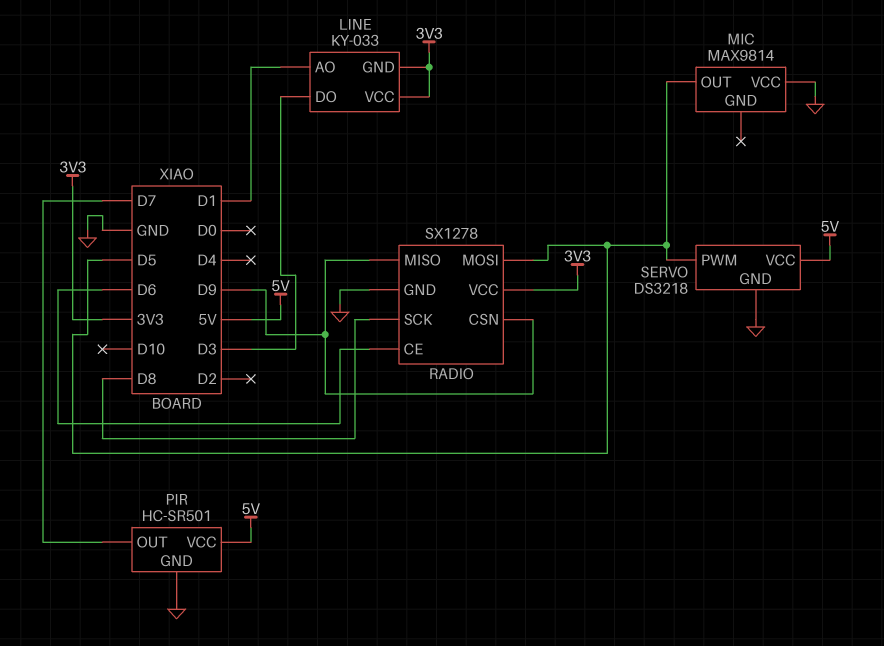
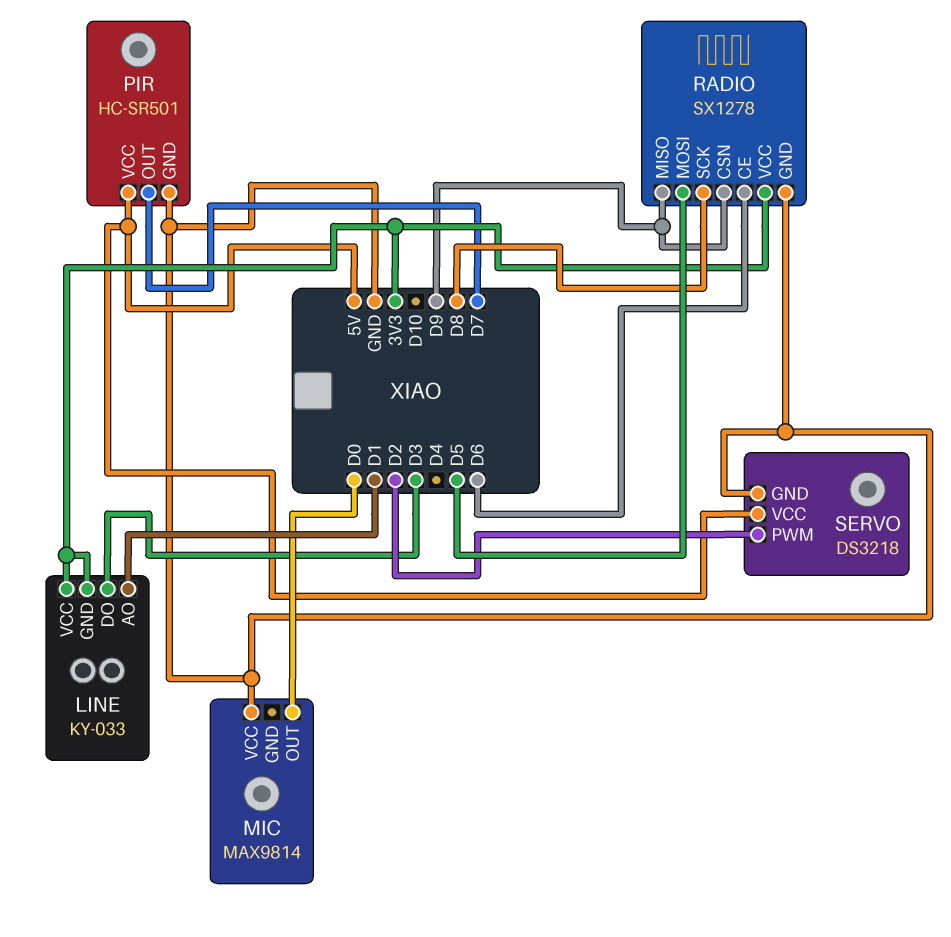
MIC pin OUT: D5 -> D0
SERVO pin PWM: D5 -> D2

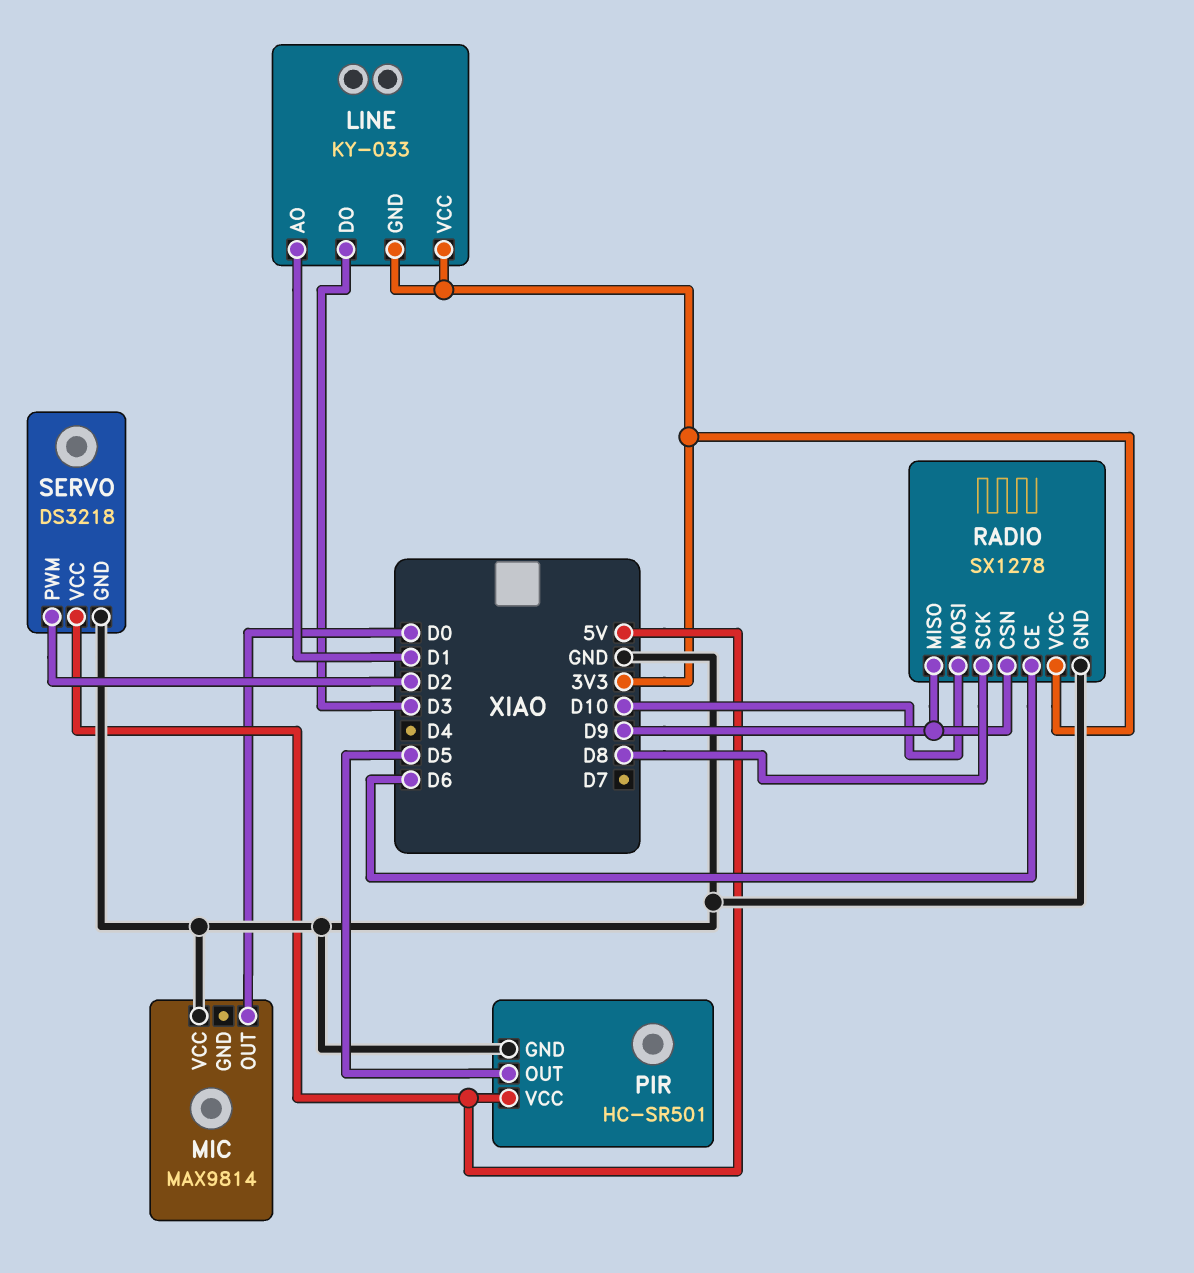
PIR pin OUT: D7 -> D5
RADIO pin MOSI: D5 -> D10

